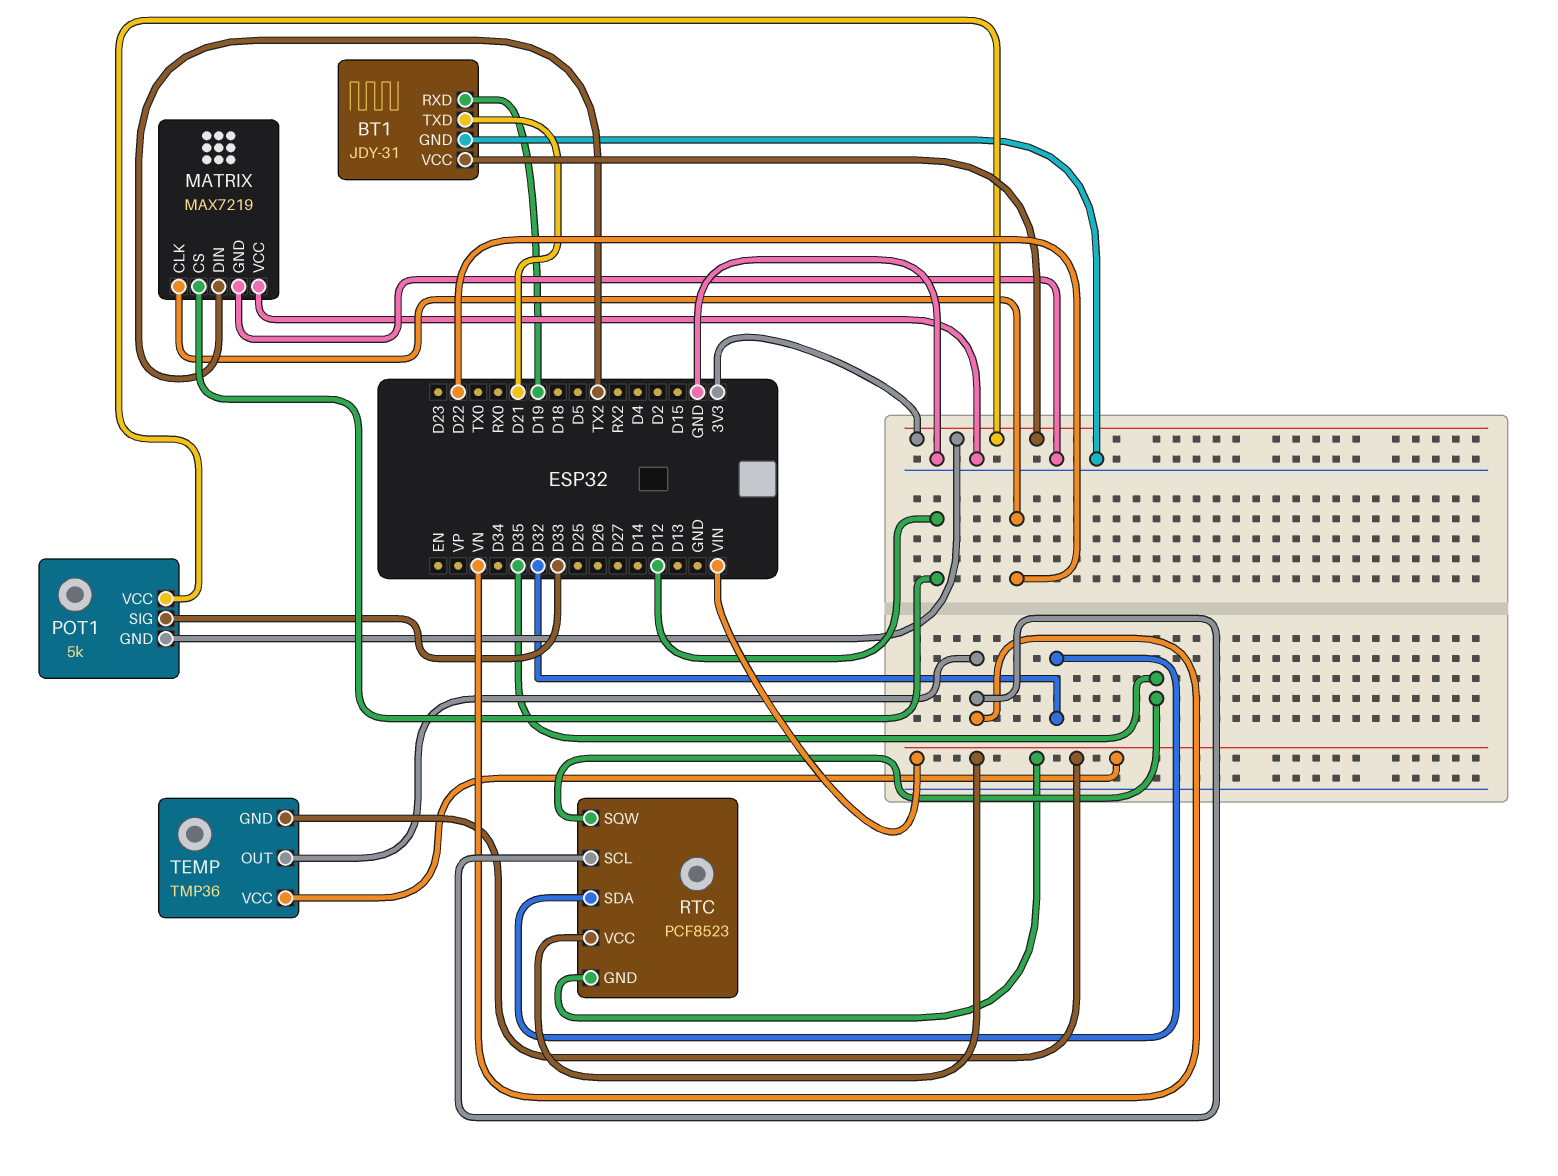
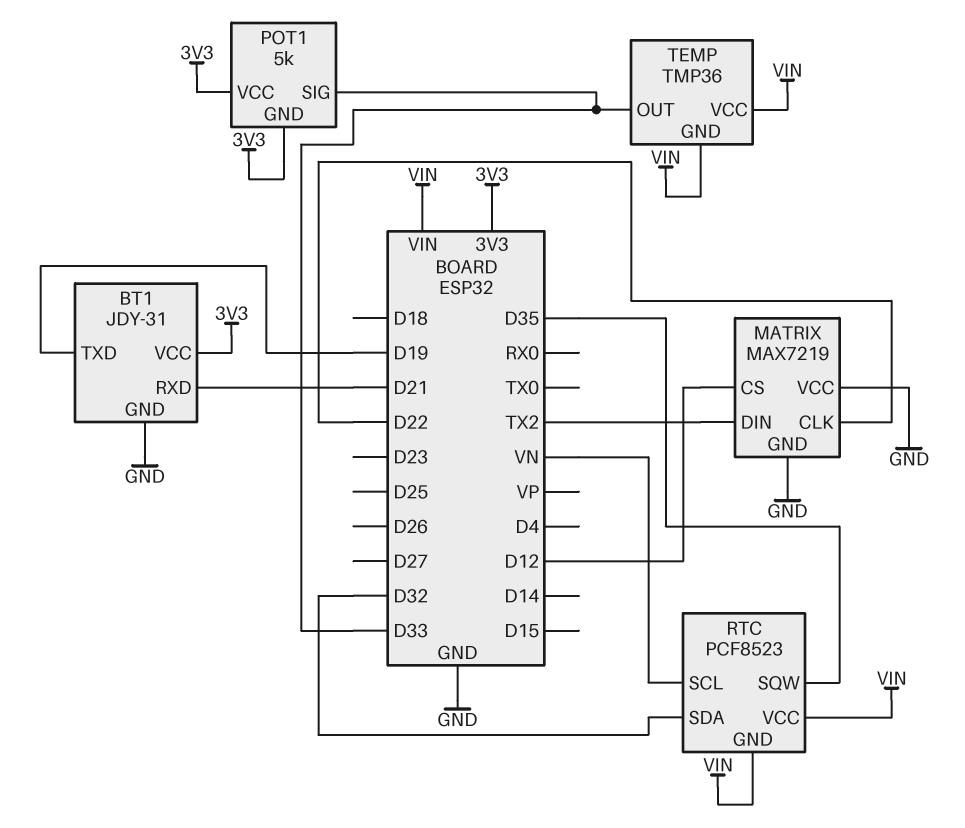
BT1 pin RXD: D19 -> D21
BT1 pin TXD: D21 -> D19
TEMP pin OUT: VN -> D33

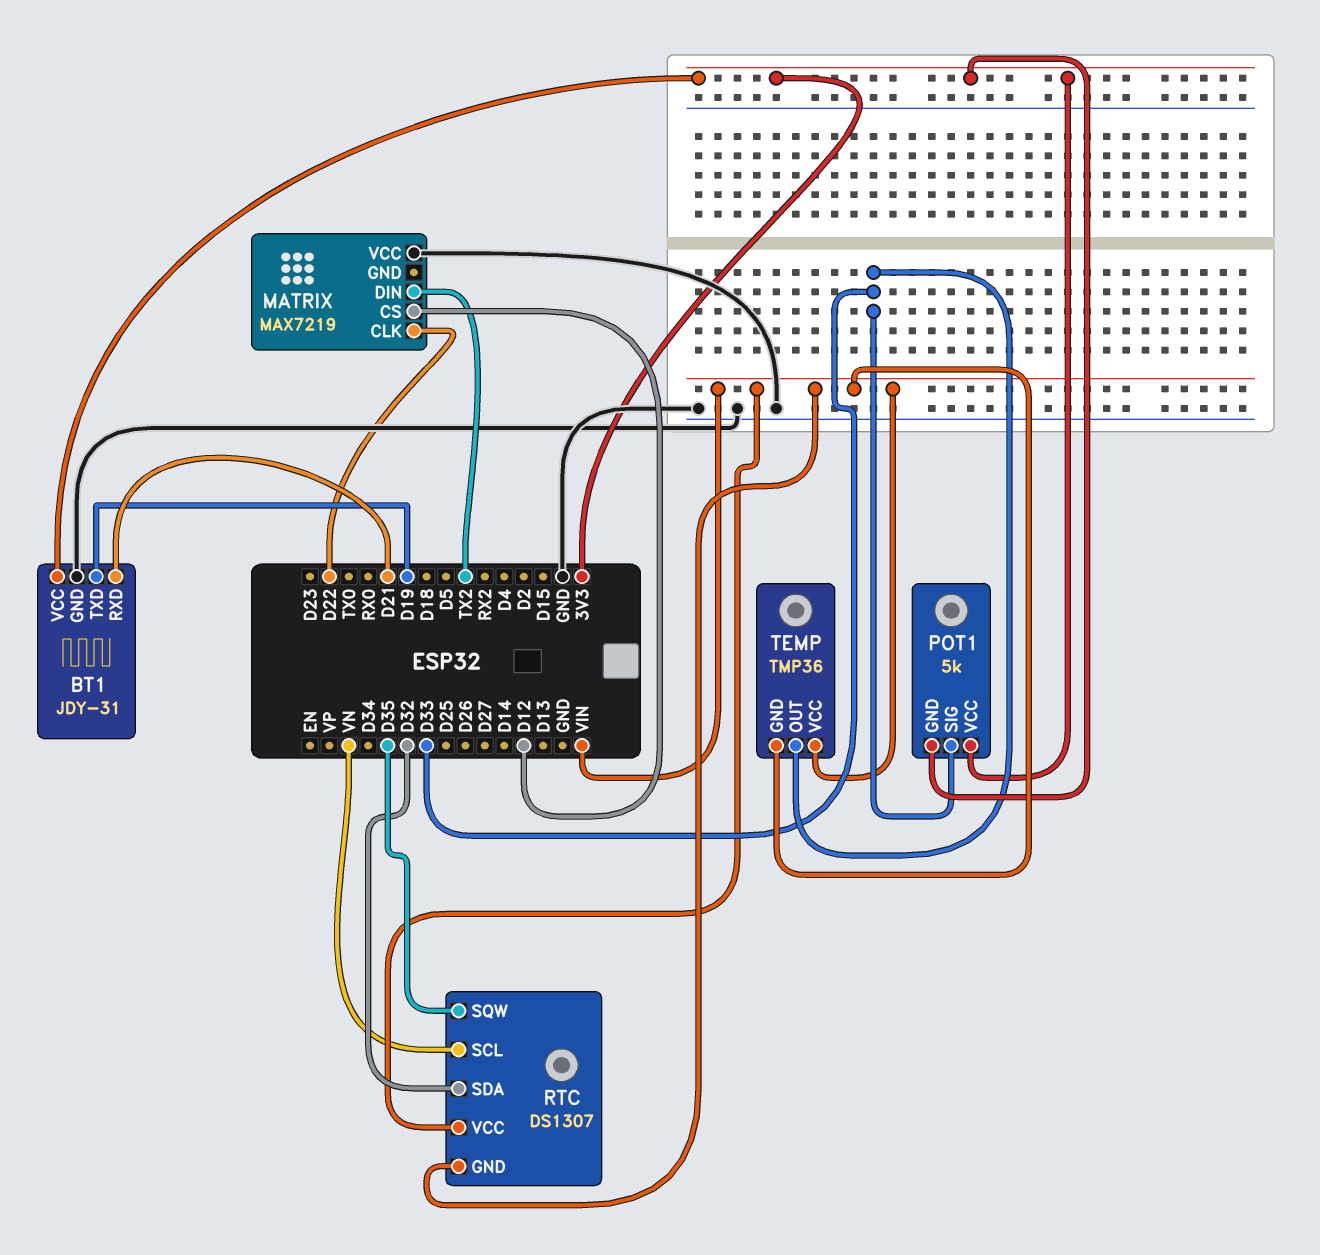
MATRIX pin GND: GND -> none
RTC: PCF8523 -> DS1307

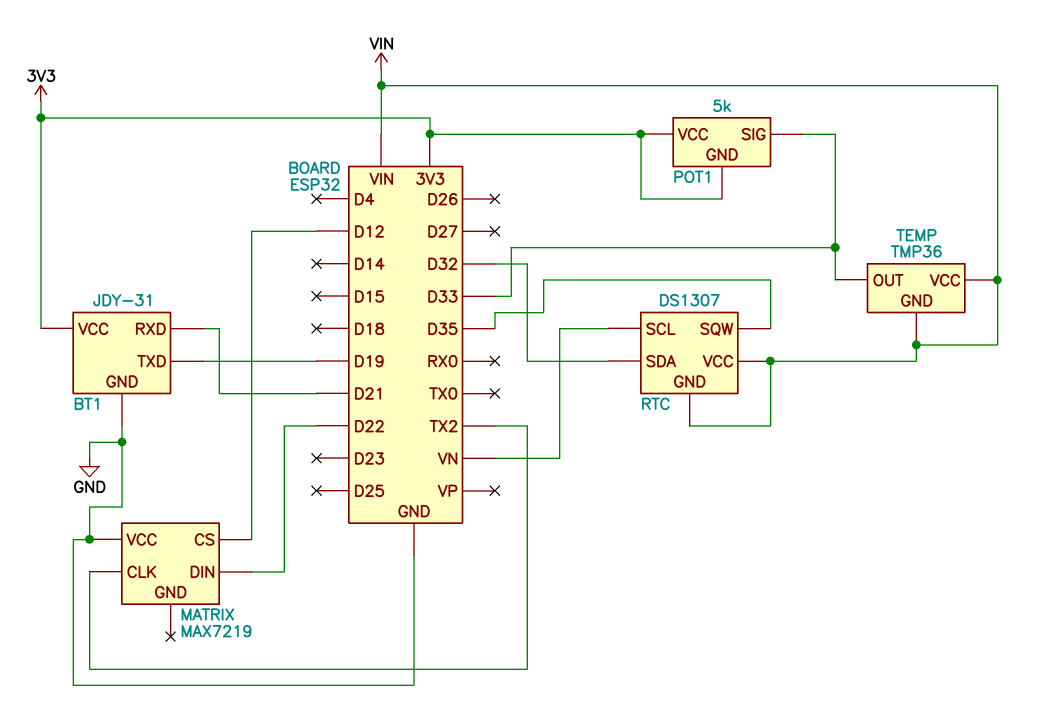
MATRIX pin CLK: D22 -> TX2
MATRIX pin DIN: TX2 -> D22

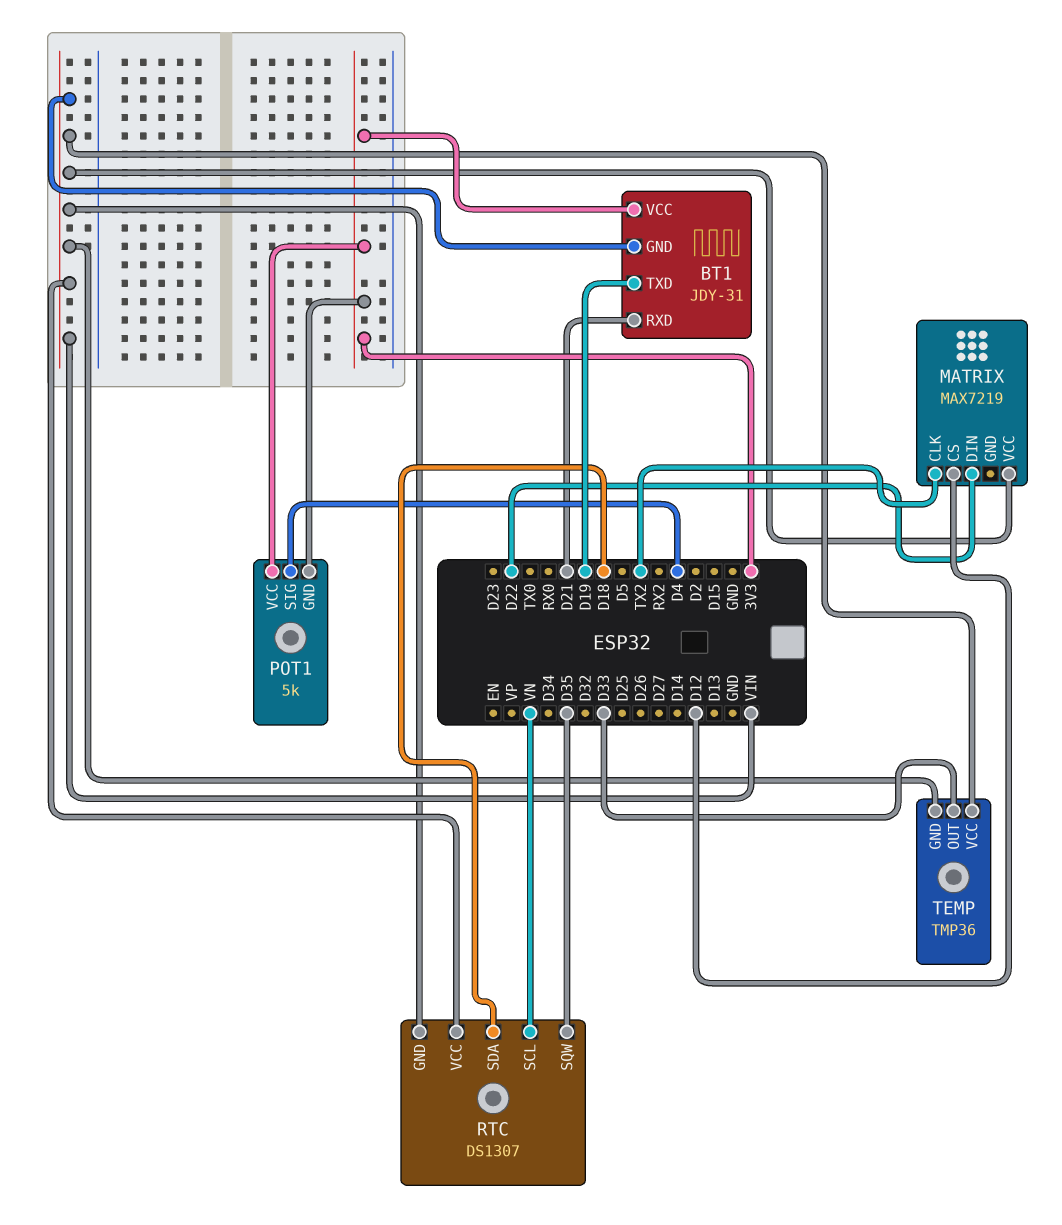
BT1 pin GND: GND -> VIN
MATRIX pin VCC: GND -> VIN
POT1 pin SIG: D33 -> D4
RTC pin SDA: D32 -> D18

